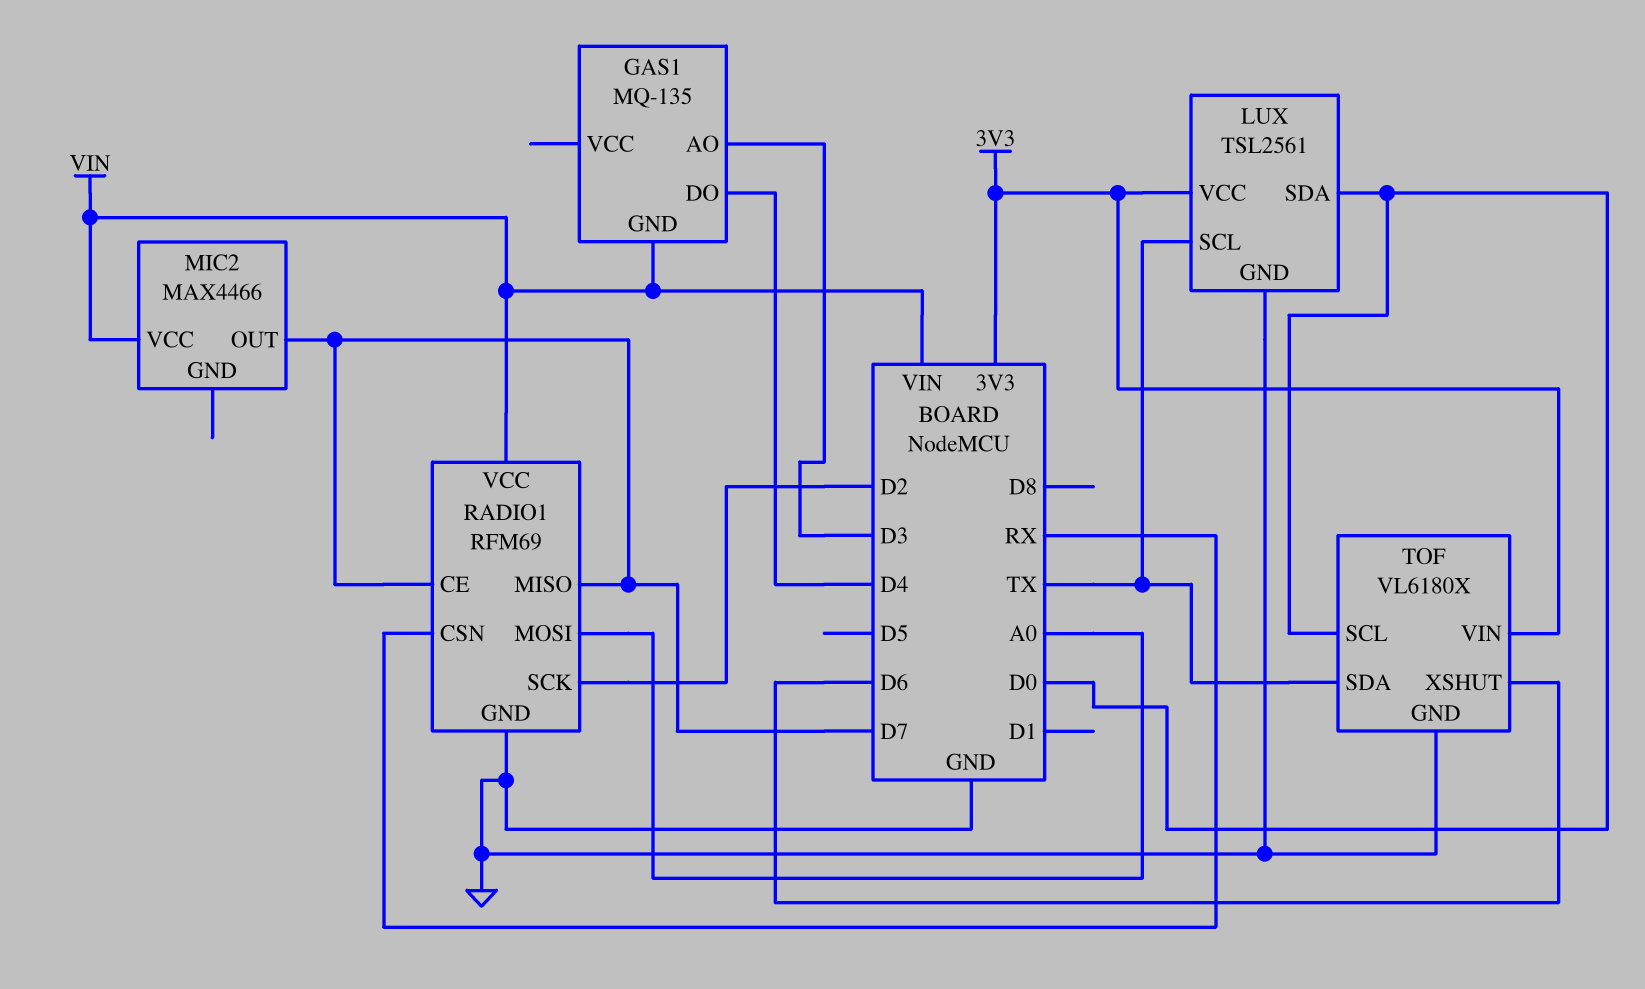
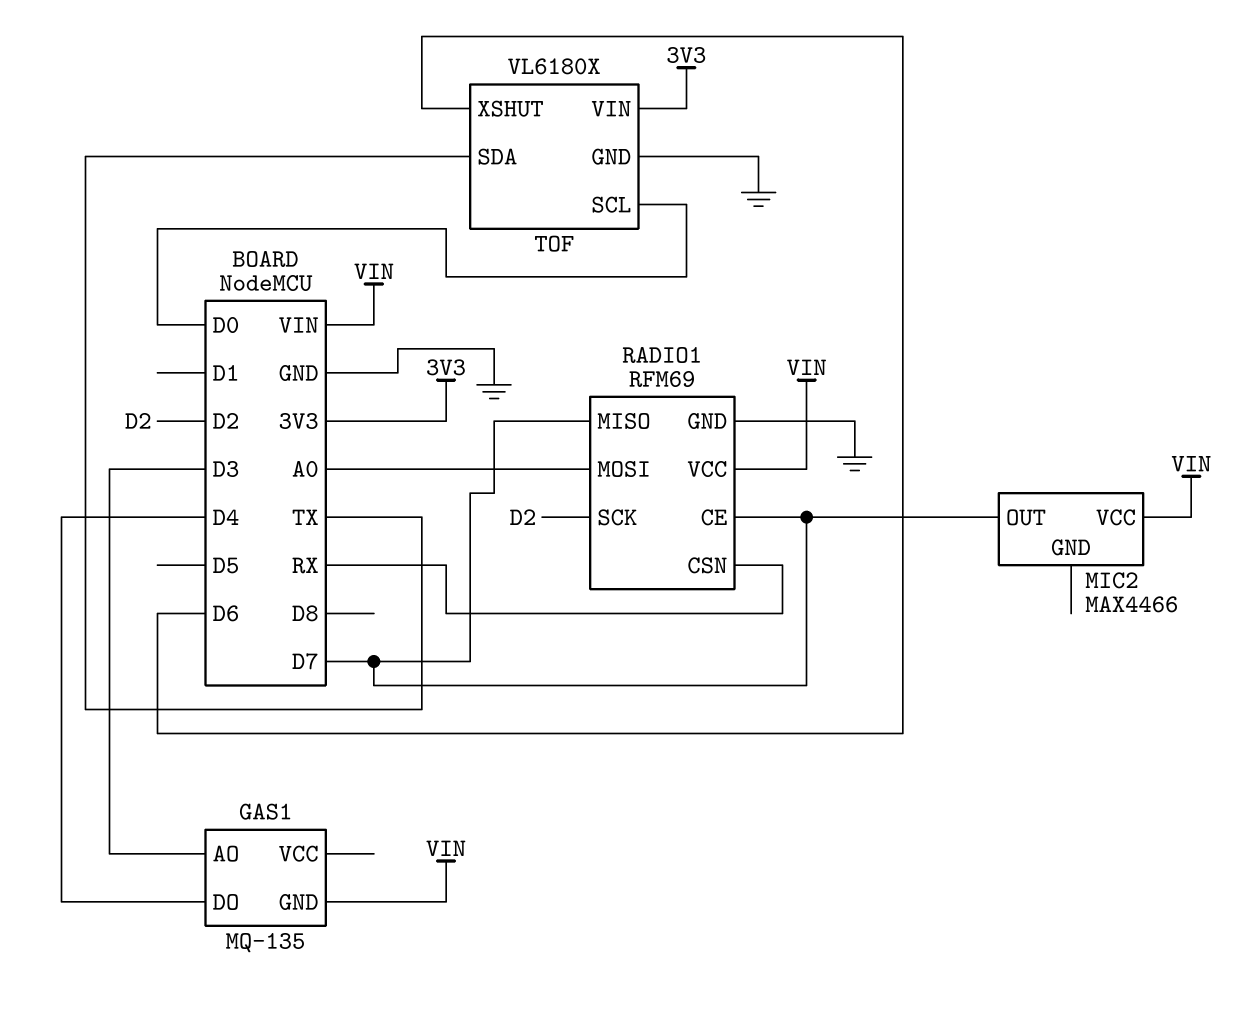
LUX: TSL2561 -> none
LUX pin GND: GND -> none
LUX pin SCL: TX -> none
LUX pin SDA: D0 -> none
LUX pin VCC: 3V3 -> none

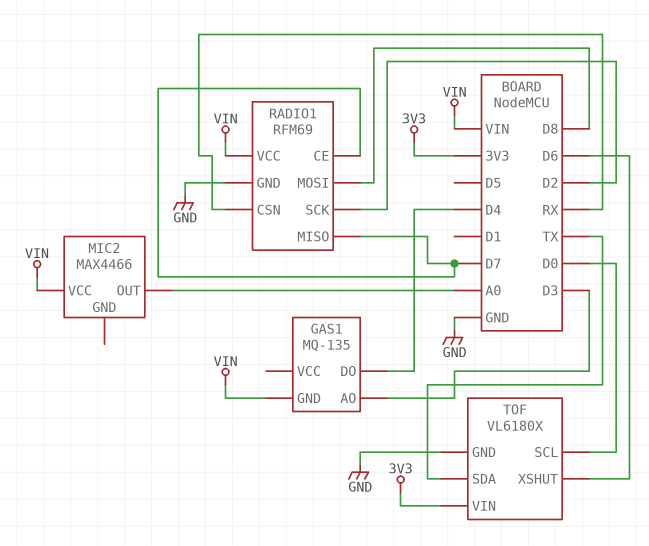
MIC2 pin OUT: D7 -> A0
RADIO1 pin MOSI: A0 -> D8

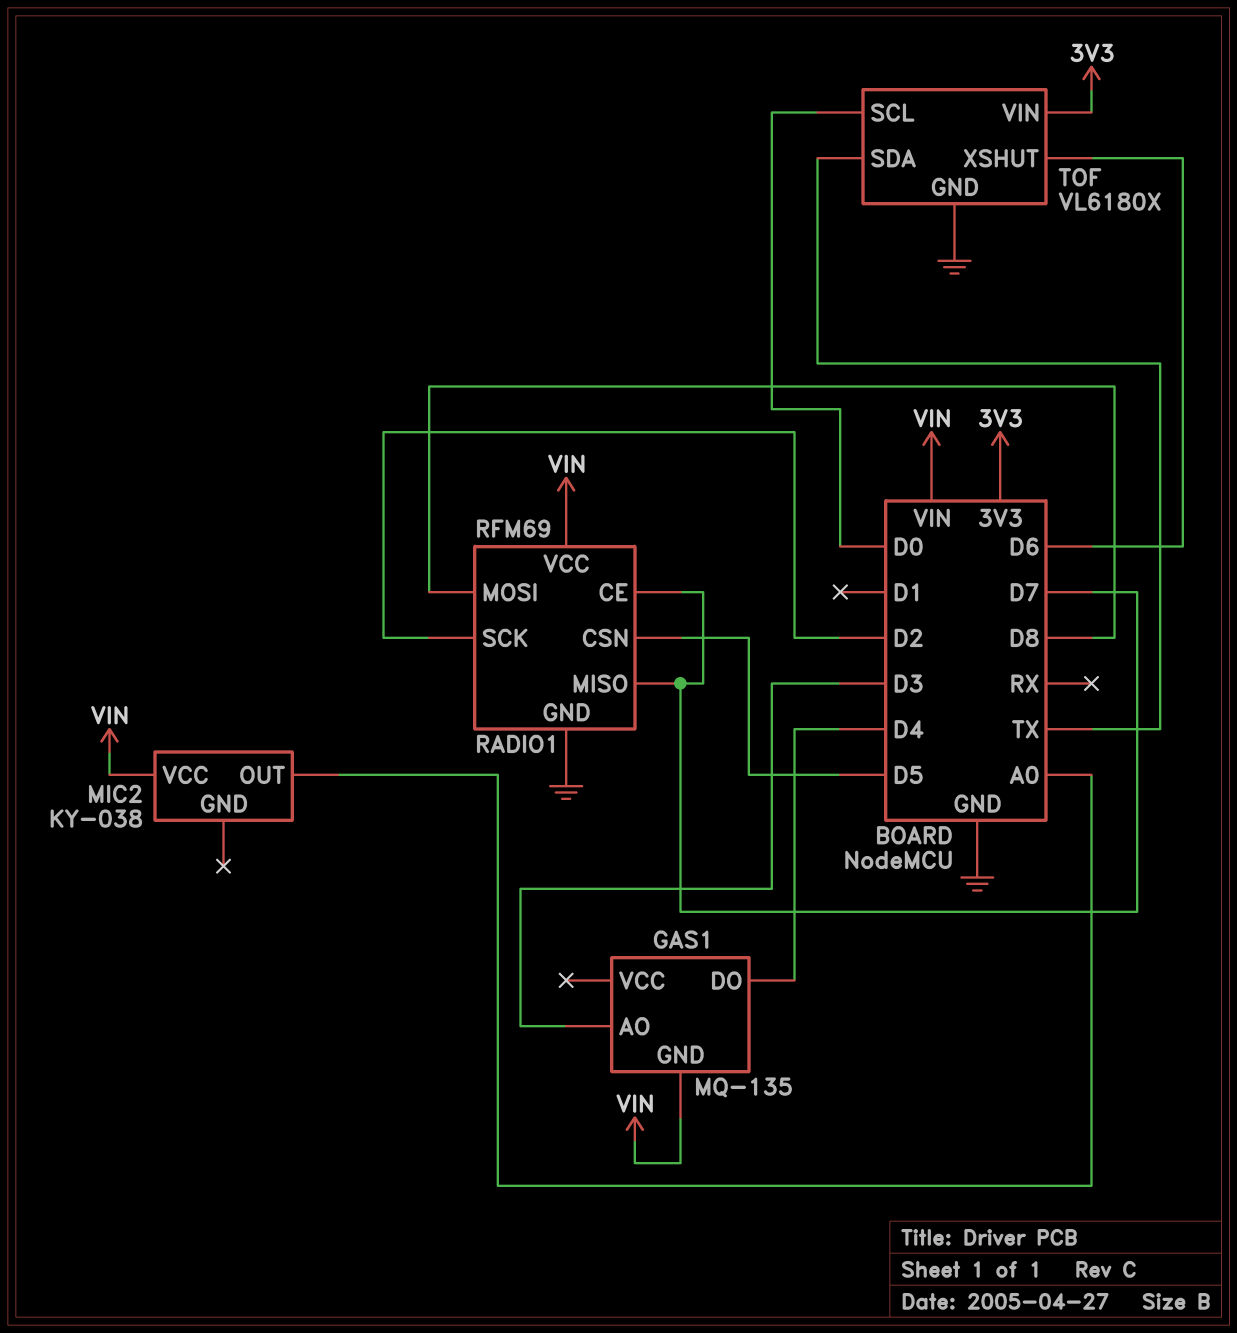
MIC2: MAX4466 -> KY-038
RADIO1 pin CSN: RX -> D5

